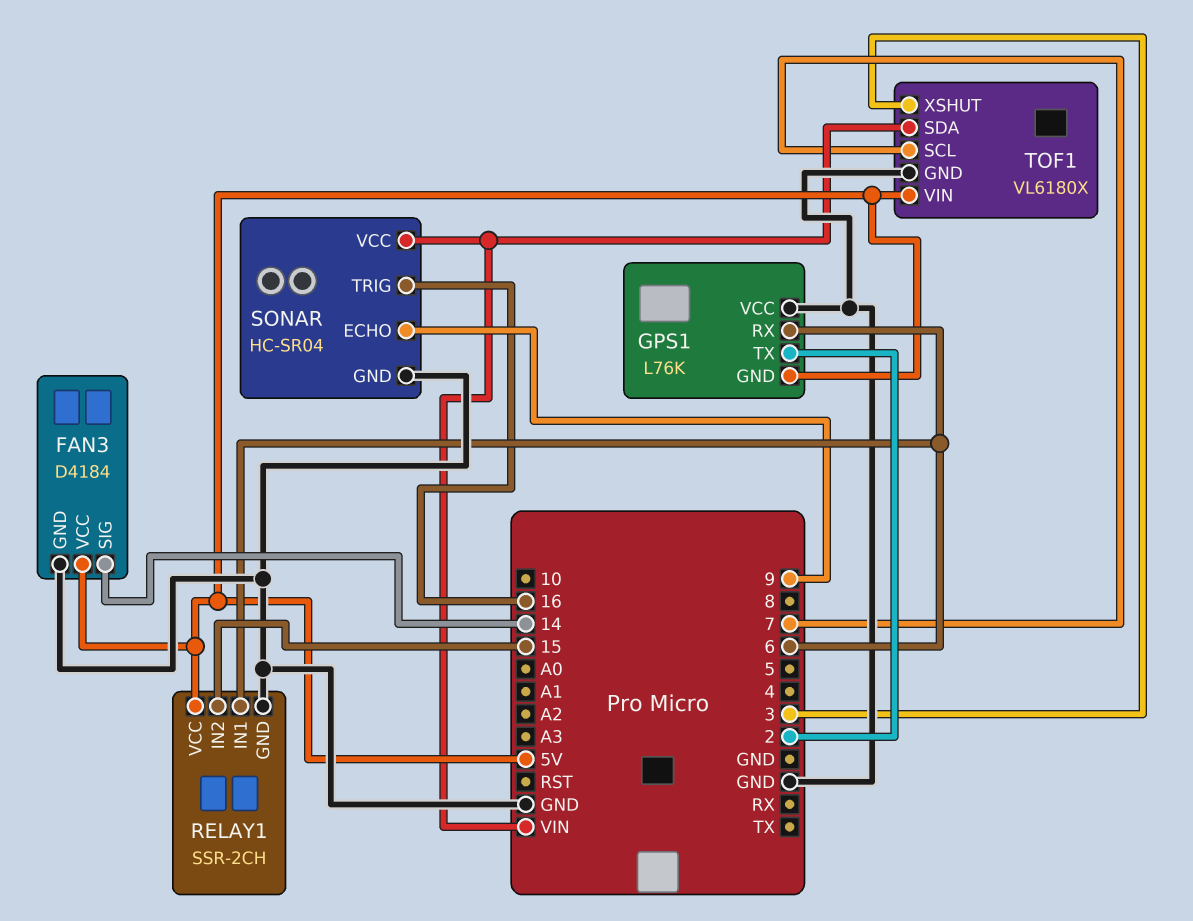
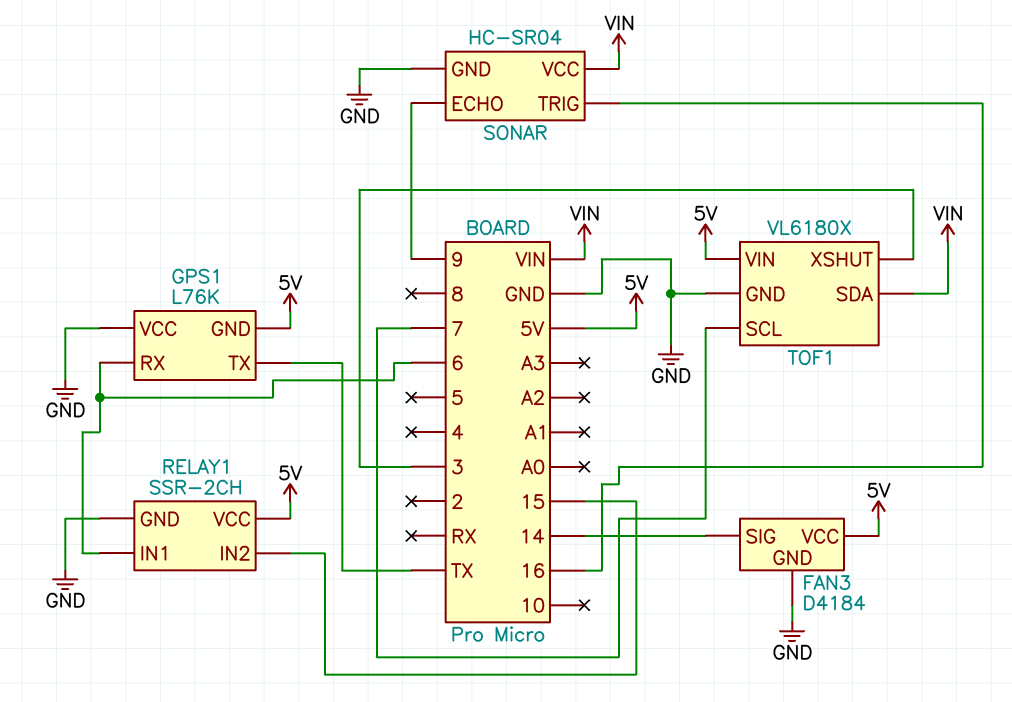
GPS1 pin TX: 2 -> TX

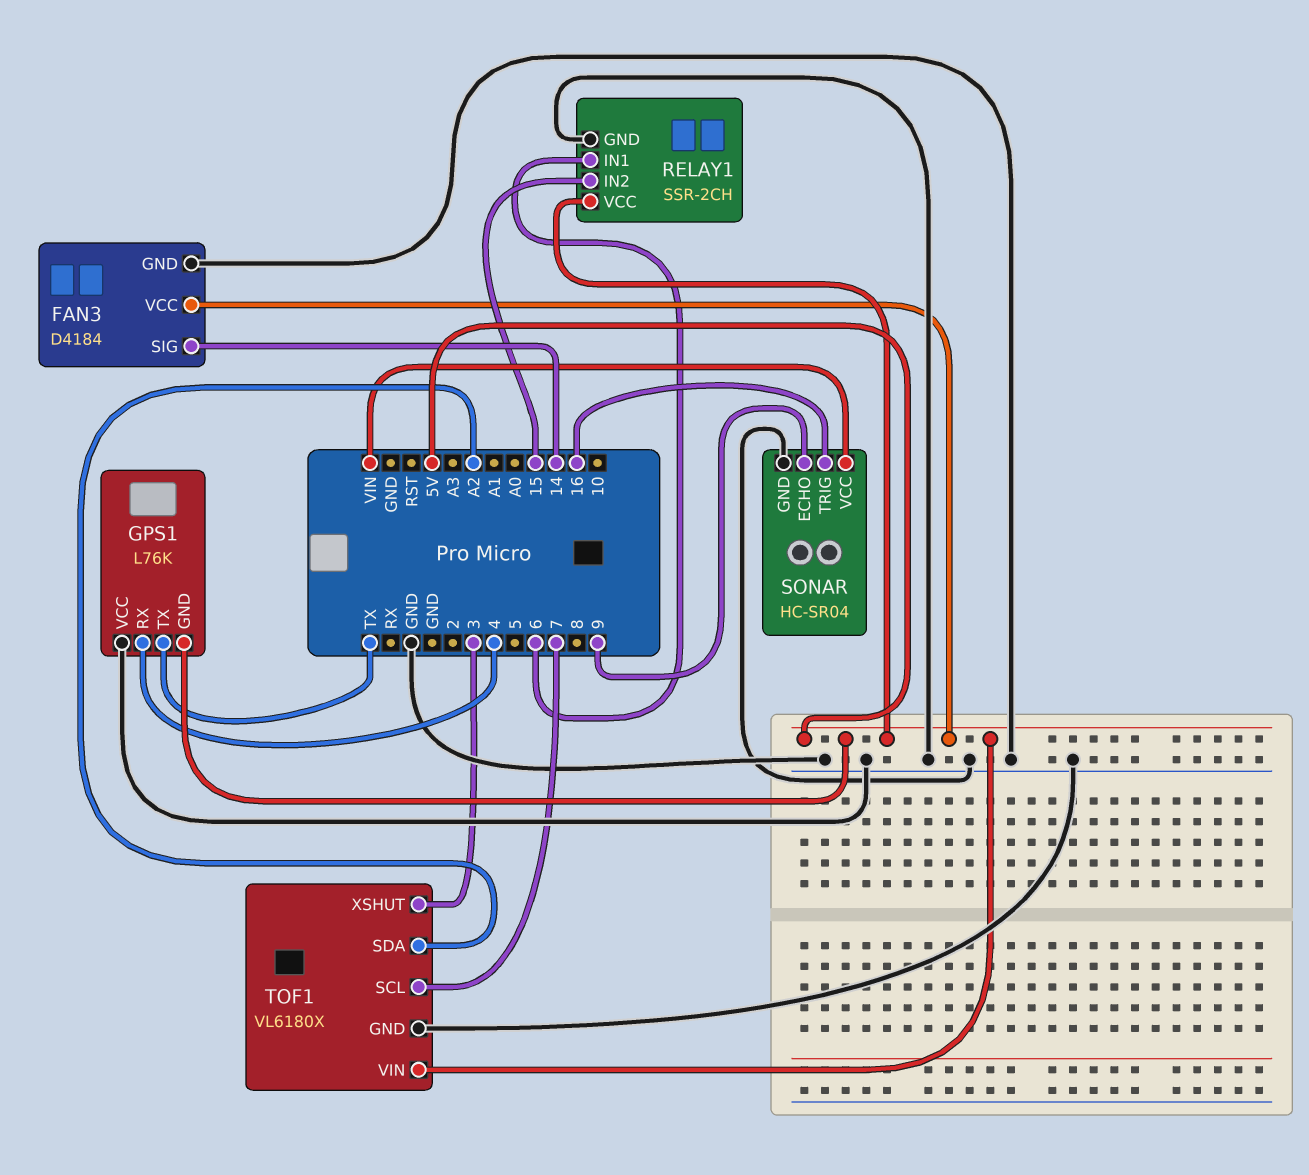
GPS1 pin RX: 6 -> 4
TOF1 pin SDA: VIN -> A2

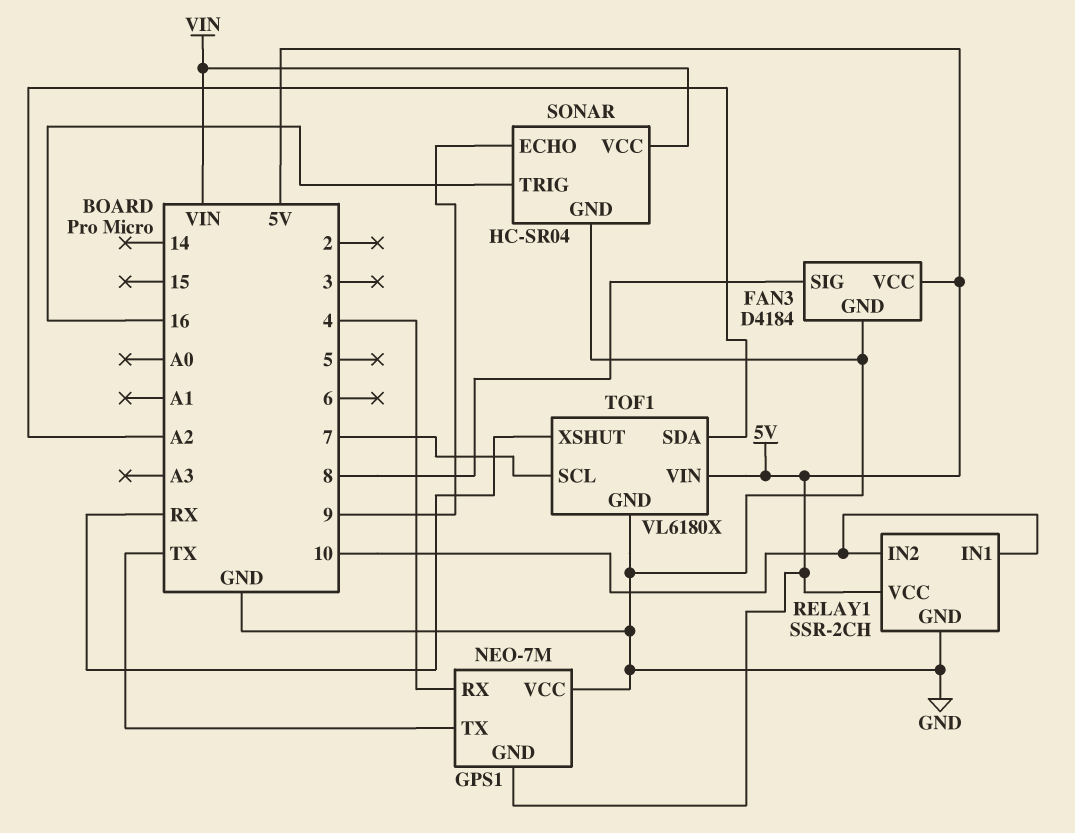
FAN3 pin SIG: 14 -> 8
GPS1: L76K -> NEO-7M
RELAY1 pin IN1: 6 -> 10
RELAY1 pin IN2: 15 -> 10
TOF1 pin XSHUT: 3 -> RX

